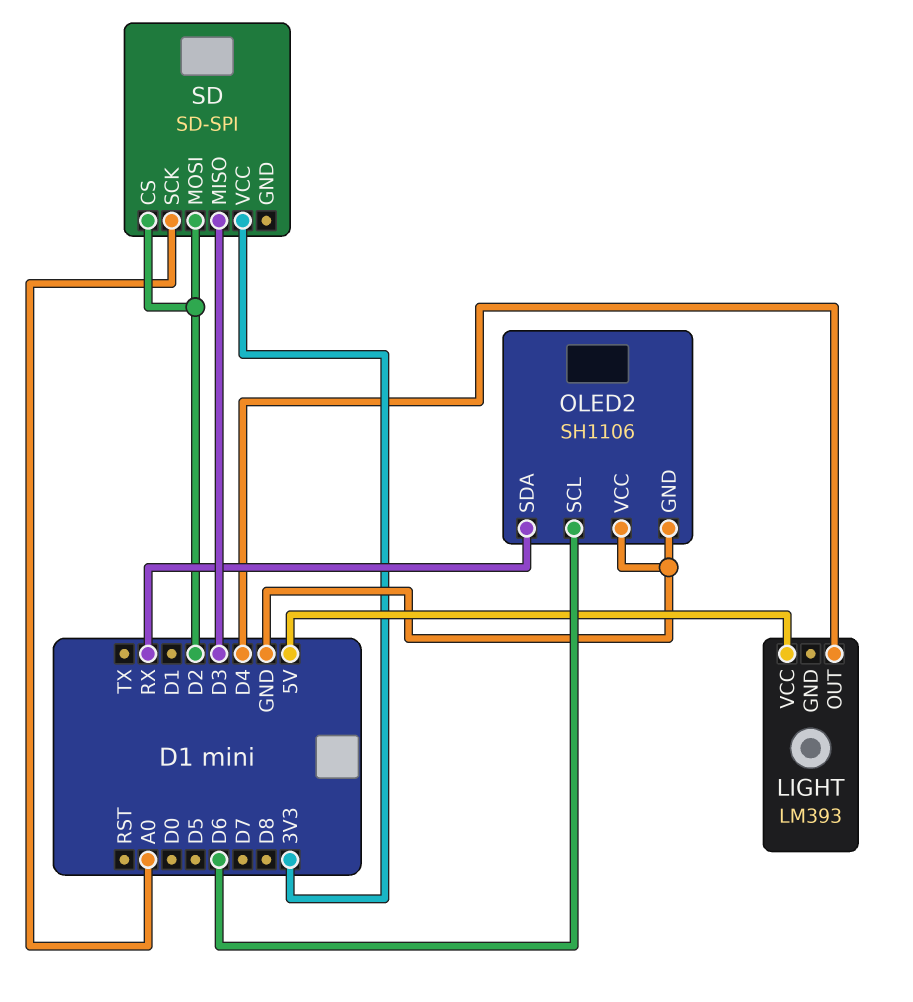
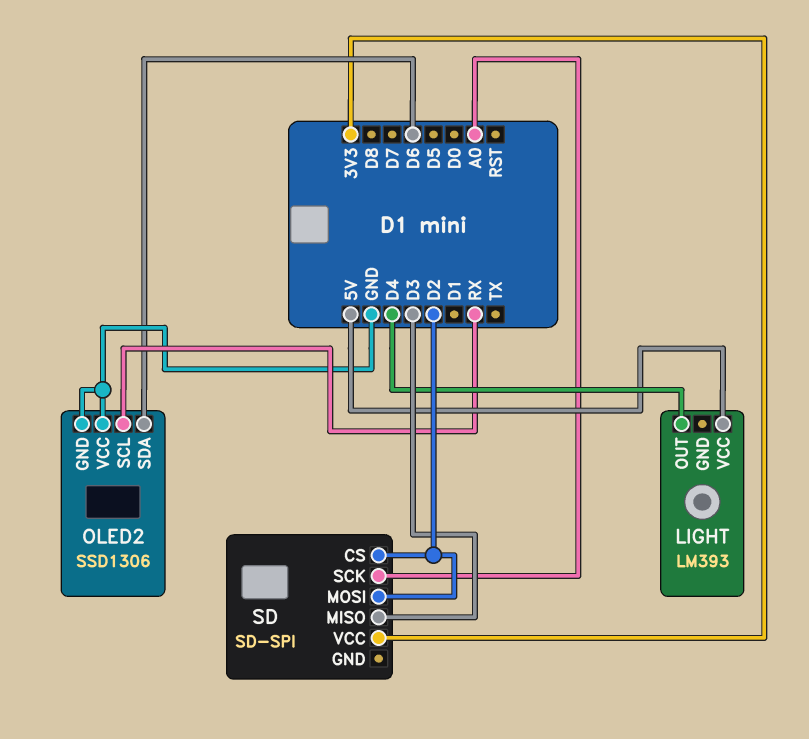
OLED2: SH1106 -> SSD1306
OLED2 pin SCL: D6 -> RX
OLED2 pin SDA: RX -> D6

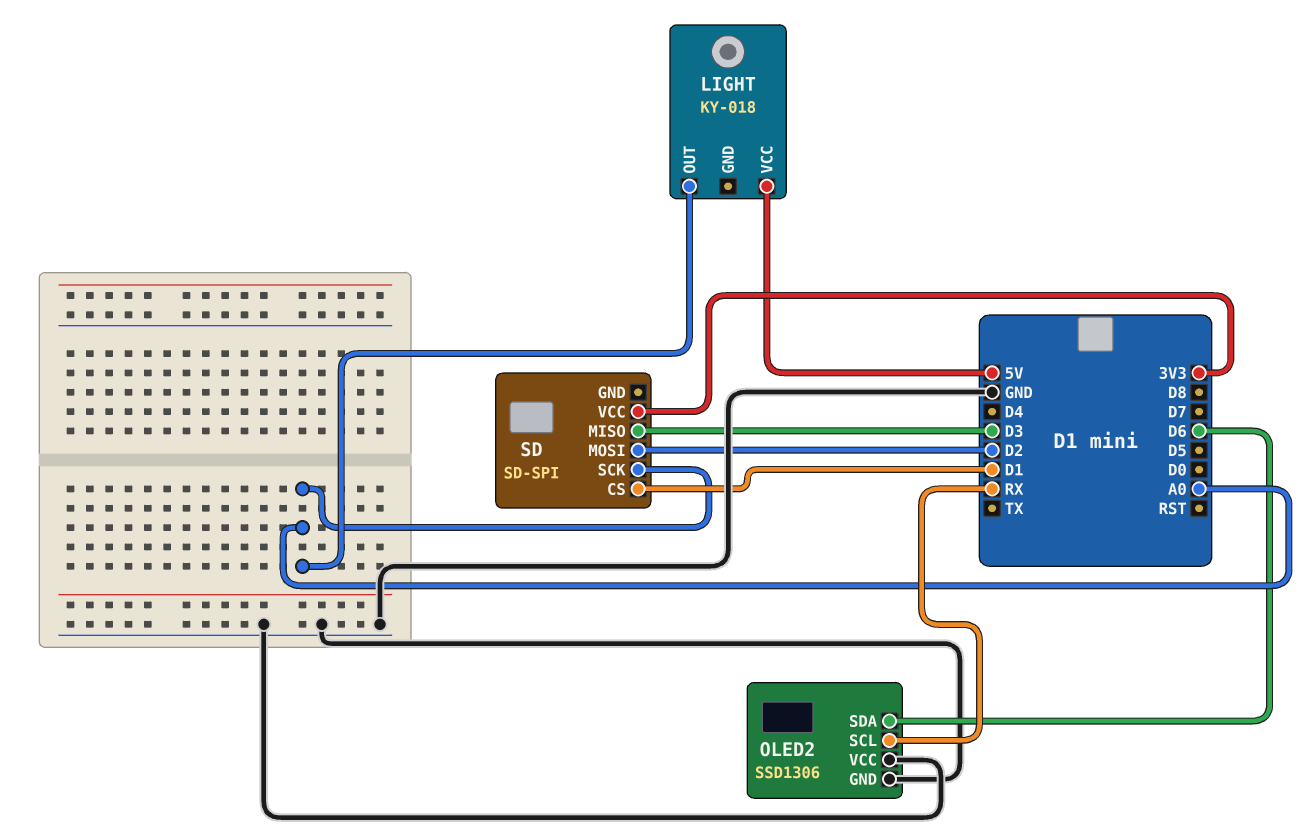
LIGHT: LM393 -> KY-018
LIGHT pin OUT: D4 -> A0
SD pin CS: D2 -> D1

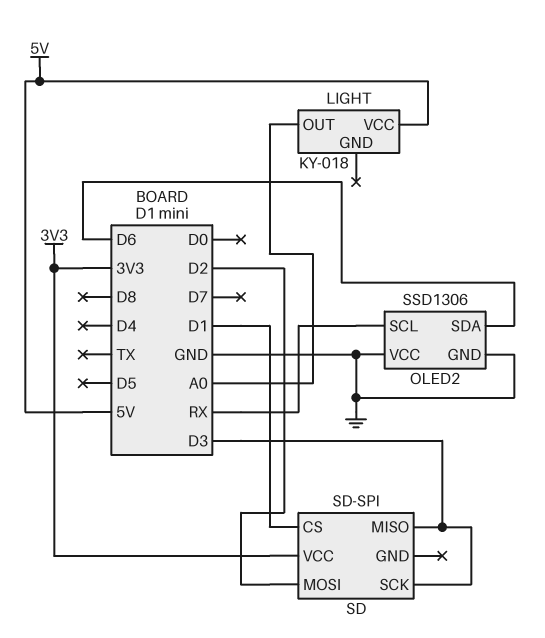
SD pin SCK: A0 -> D3

